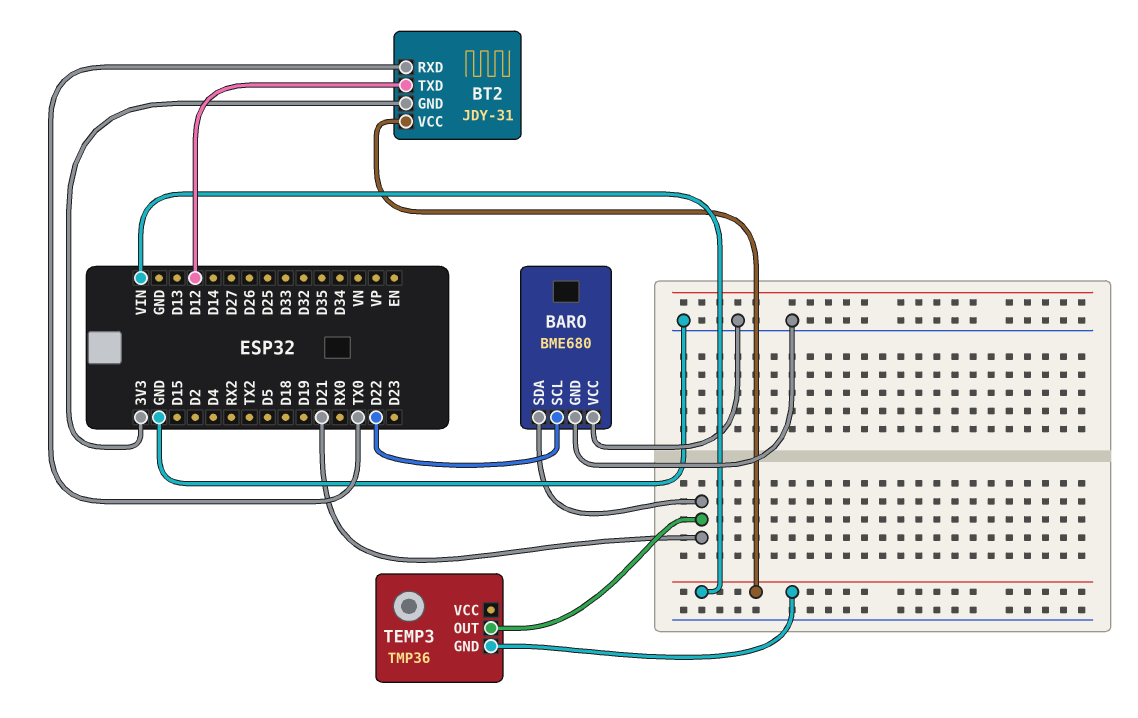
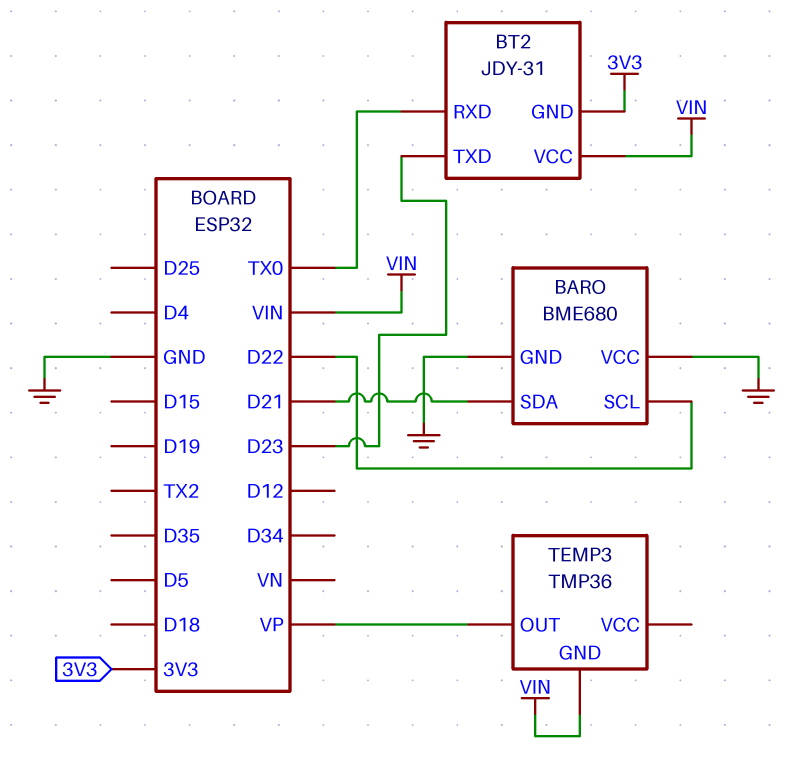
BT2 pin TXD: D12 -> D23
TEMP3 pin OUT: D21 -> VP

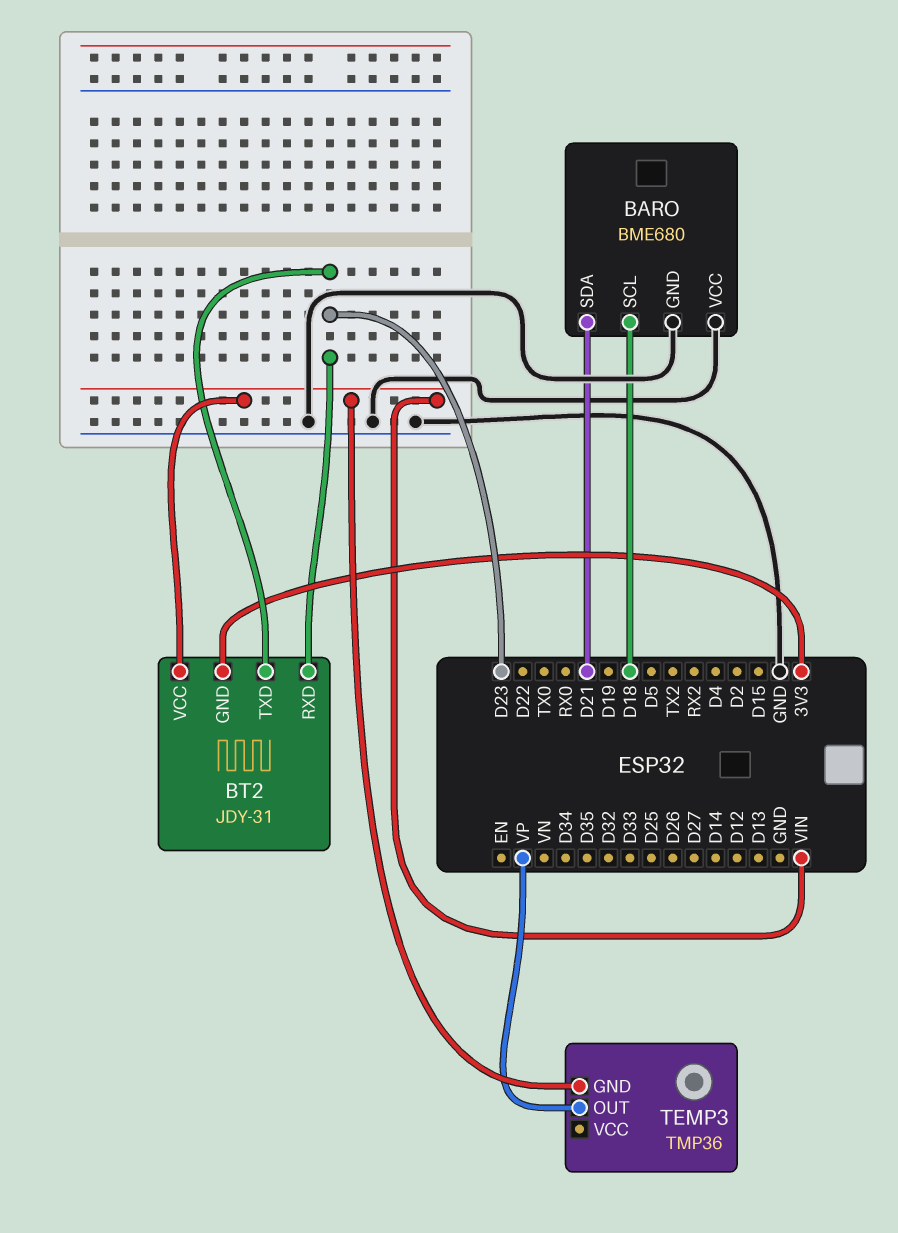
BARO pin SCL: D22 -> D18
BT2 pin RXD: TX0 -> D23

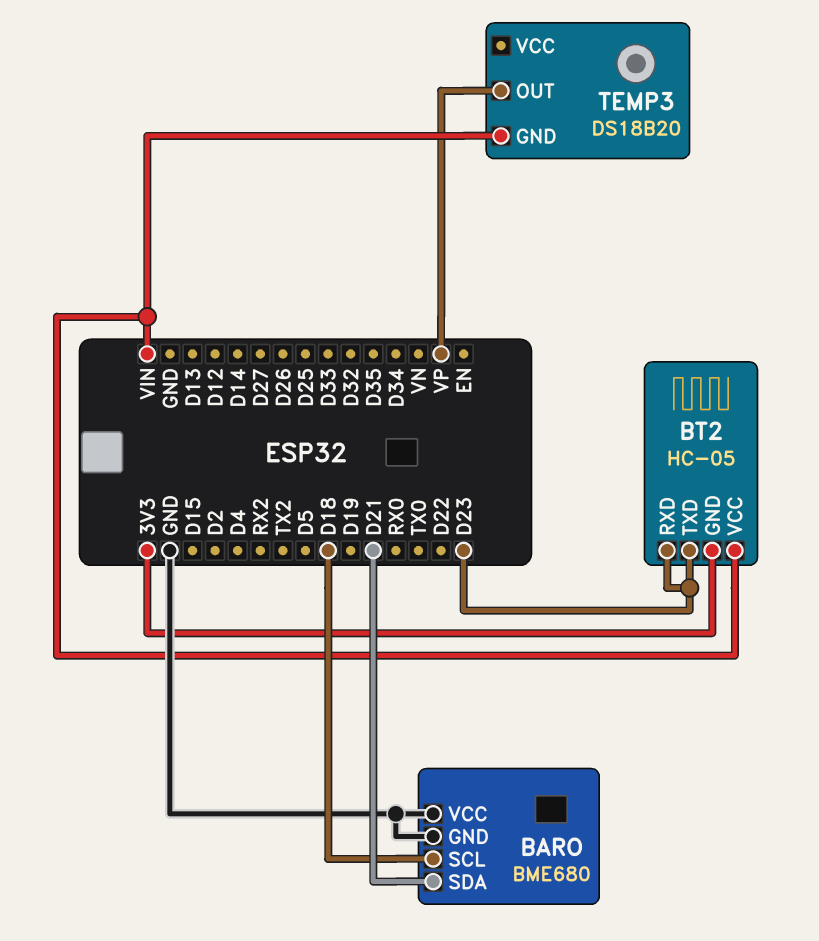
BT2: JDY-31 -> HC-05
TEMP3: TMP36 -> DS18B20

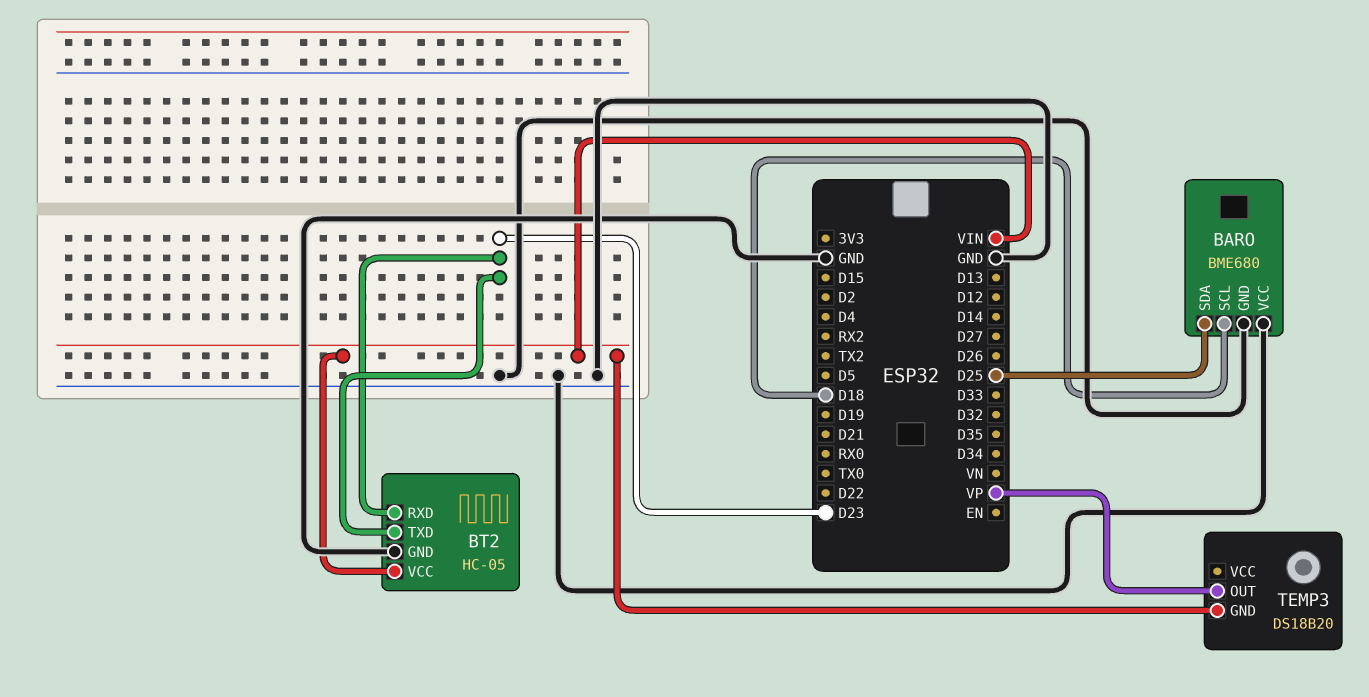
BARO pin SDA: D21 -> D25
BT2 pin GND: 3V3 -> GND

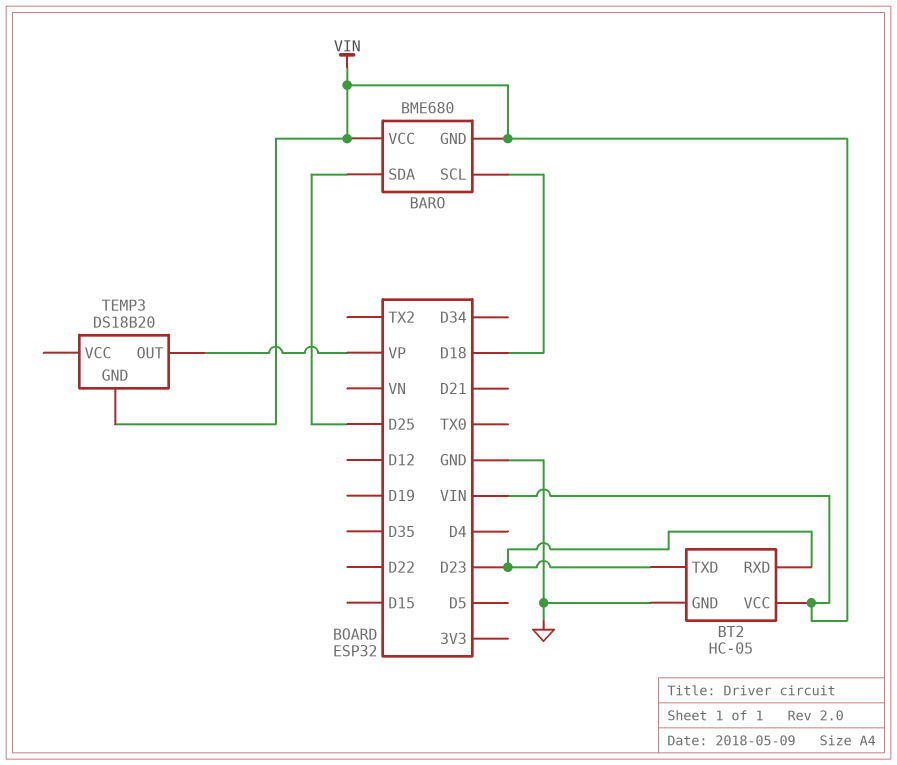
BARO pin GND: GND -> VIN
BARO pin VCC: GND -> VIN

